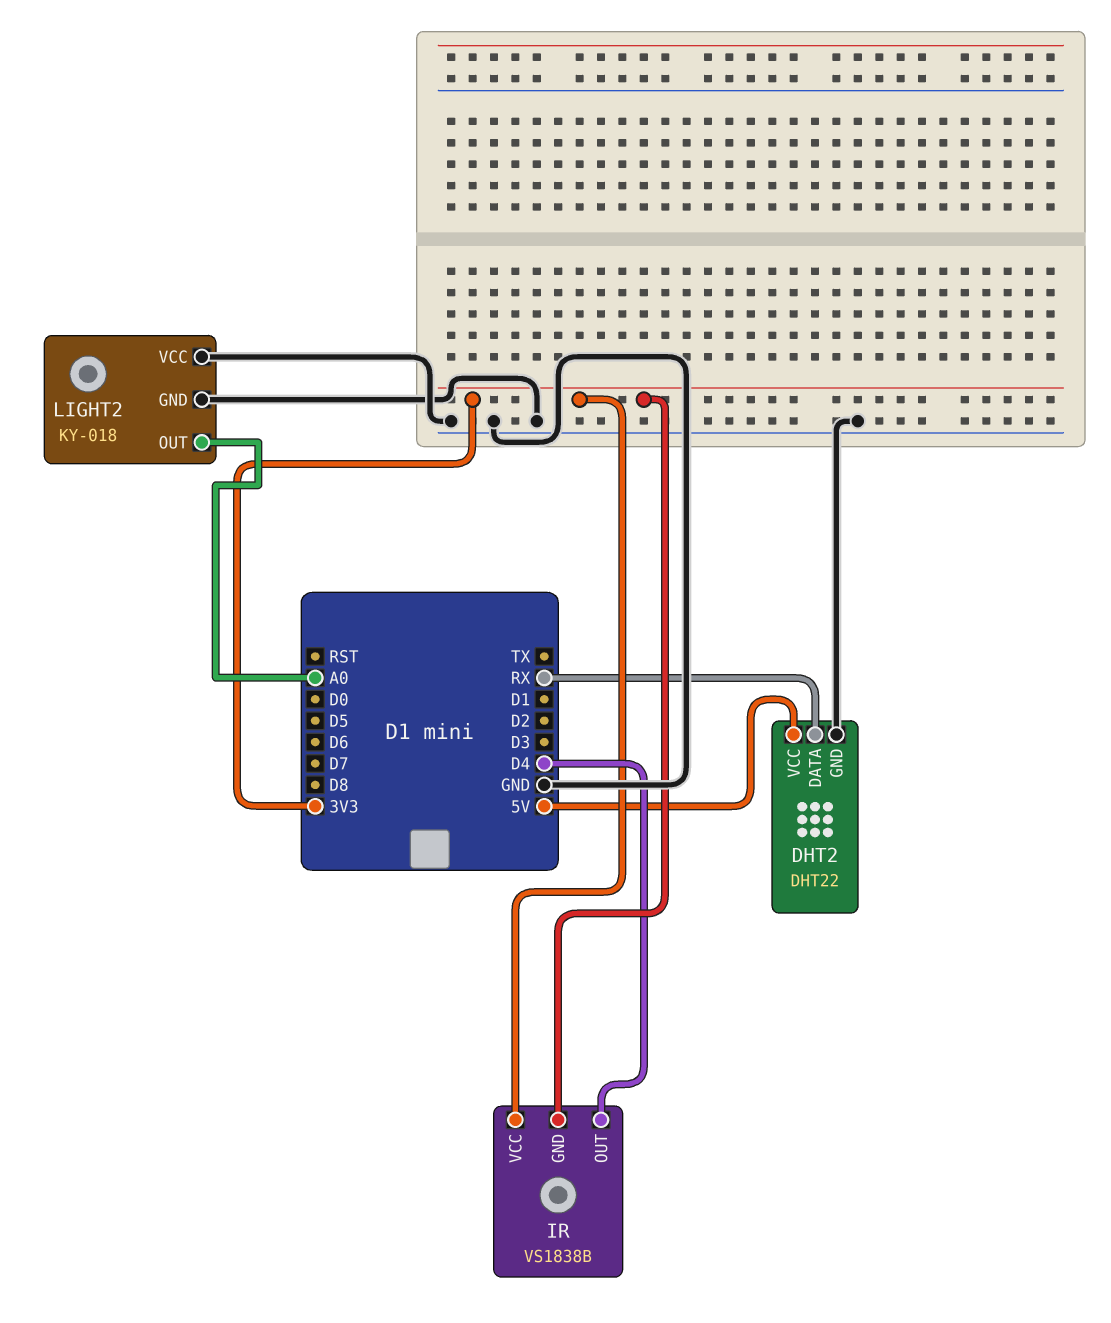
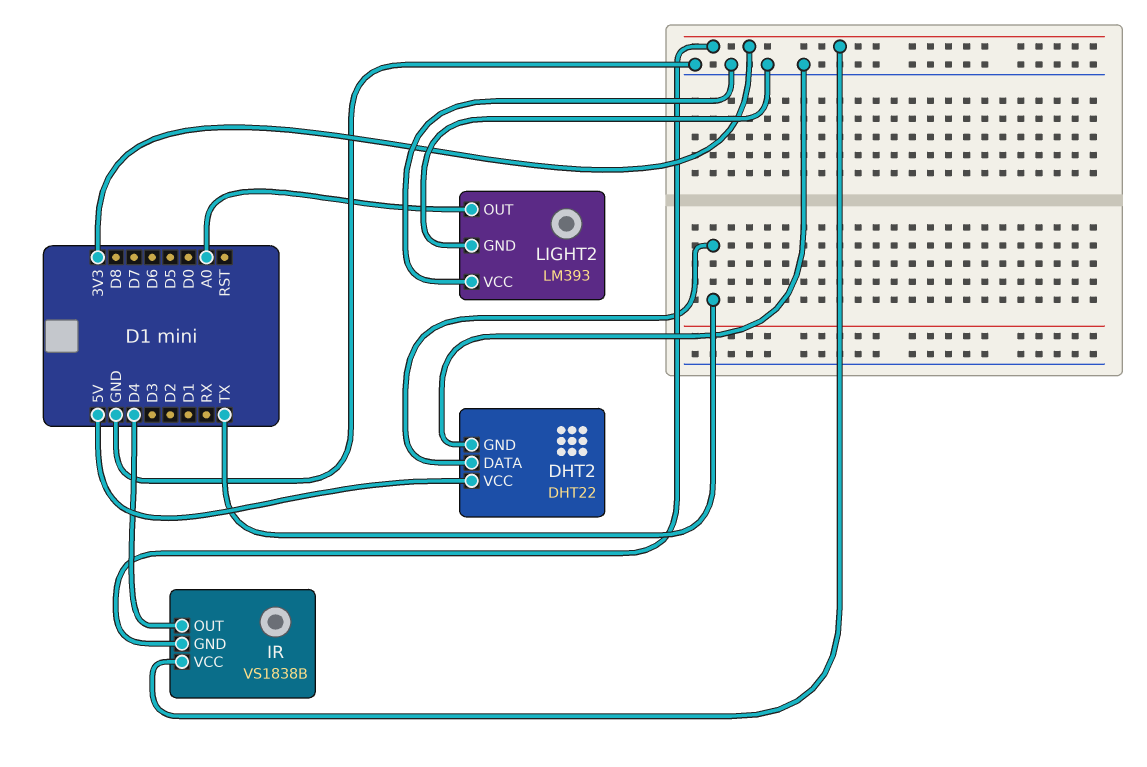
DHT2 pin DATA: RX -> TX
LIGHT2: KY-018 -> LM393

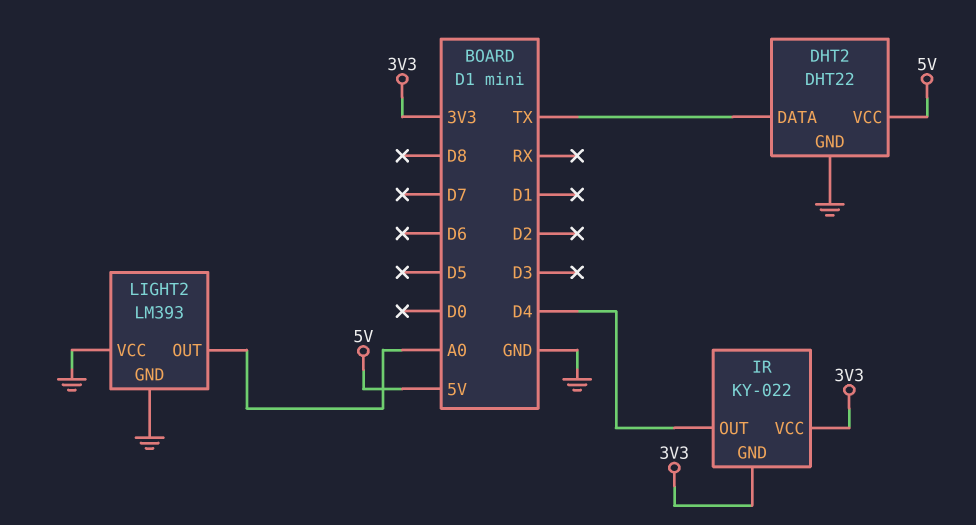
IR: VS1838B -> KY-022

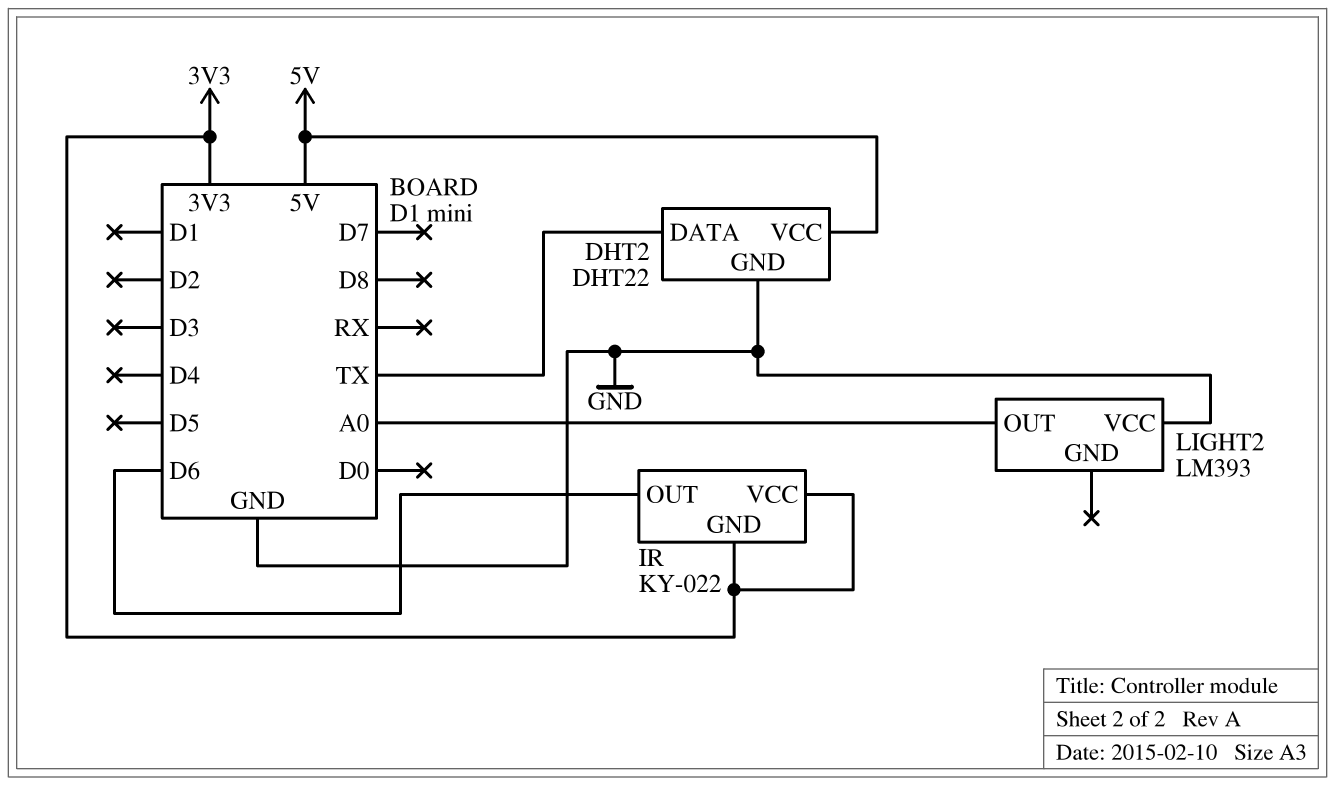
IR pin OUT: D4 -> D6
LIGHT2 pin GND: GND -> none

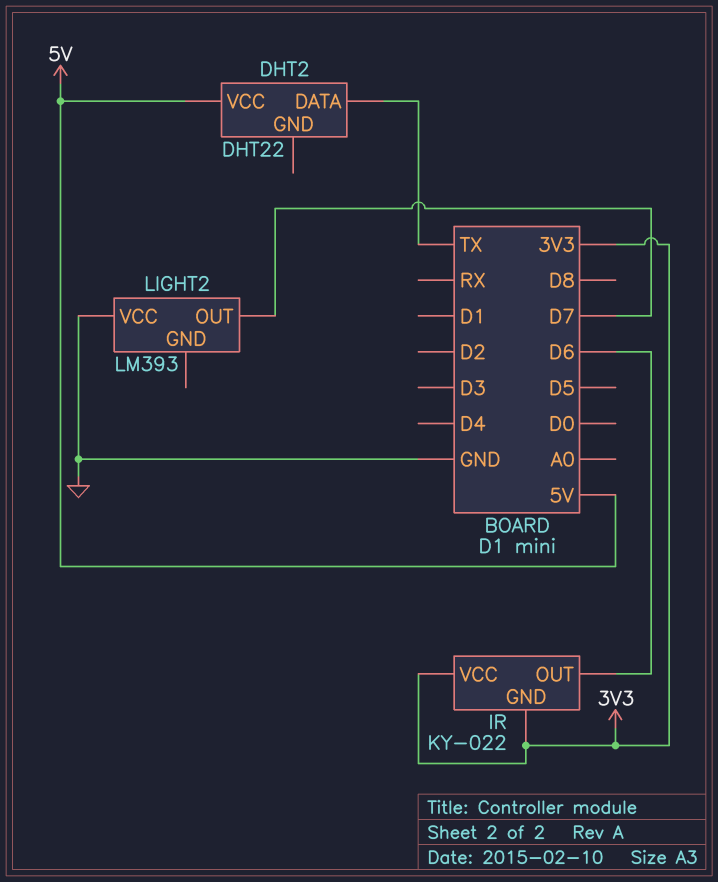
DHT2 pin GND: GND -> none
LIGHT2 pin OUT: A0 -> D7

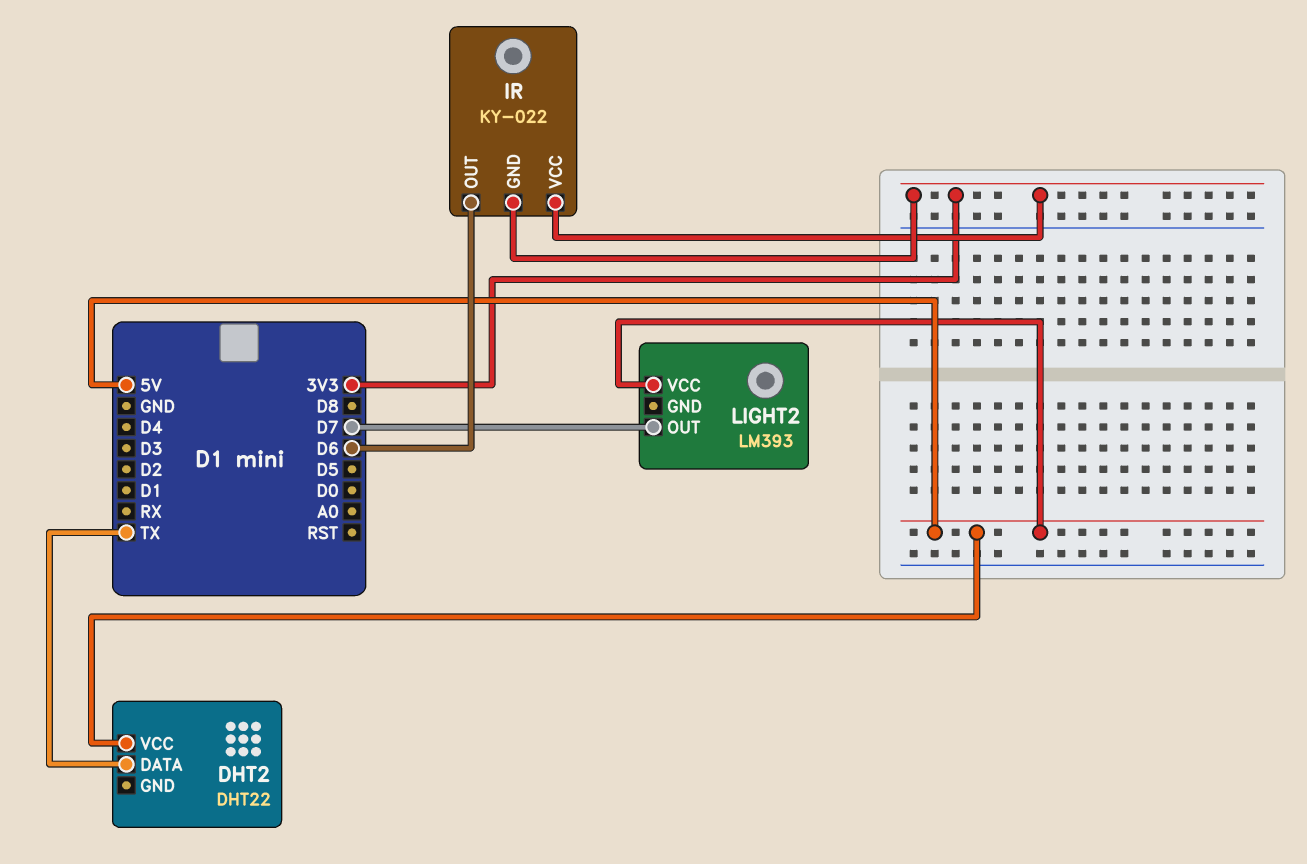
LIGHT2 pin VCC: GND -> 5V

